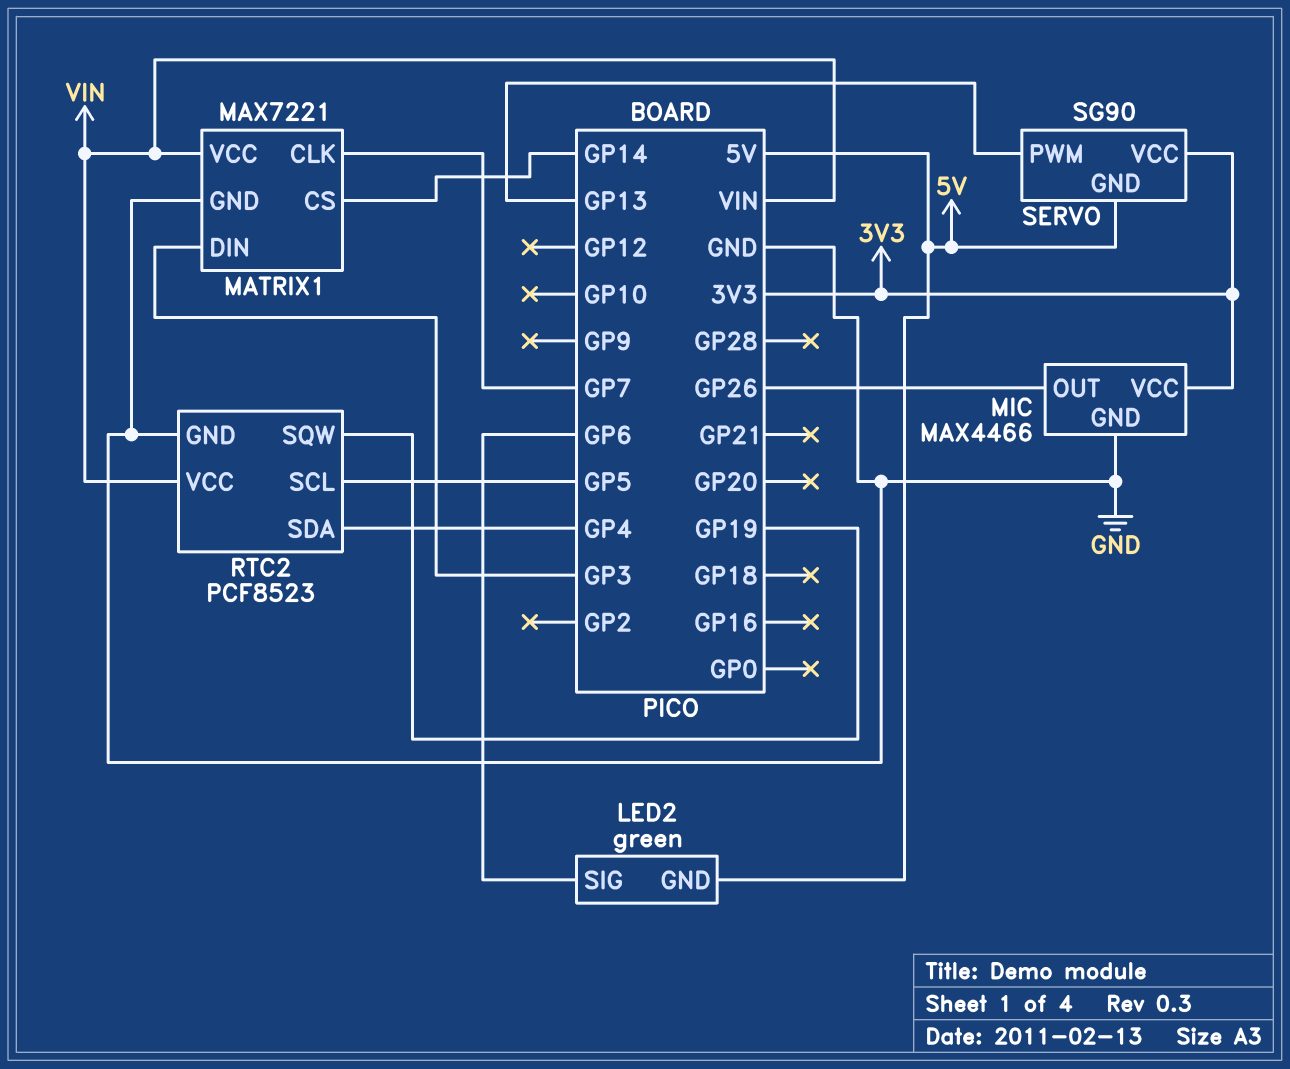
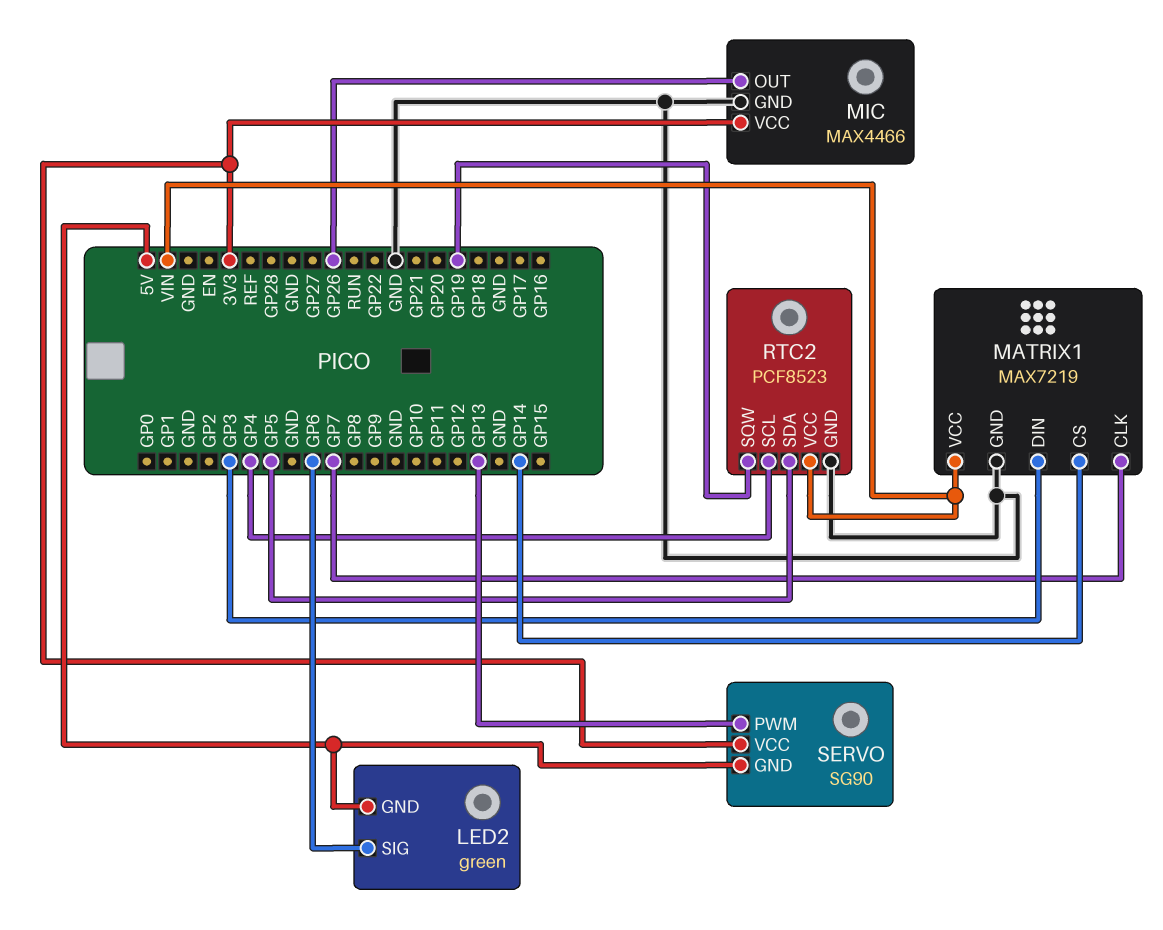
MATRIX1: MAX7221 -> MAX7219
RTC2 pin SCL: GP5 -> GP4
RTC2 pin SDA: GP4 -> GP5

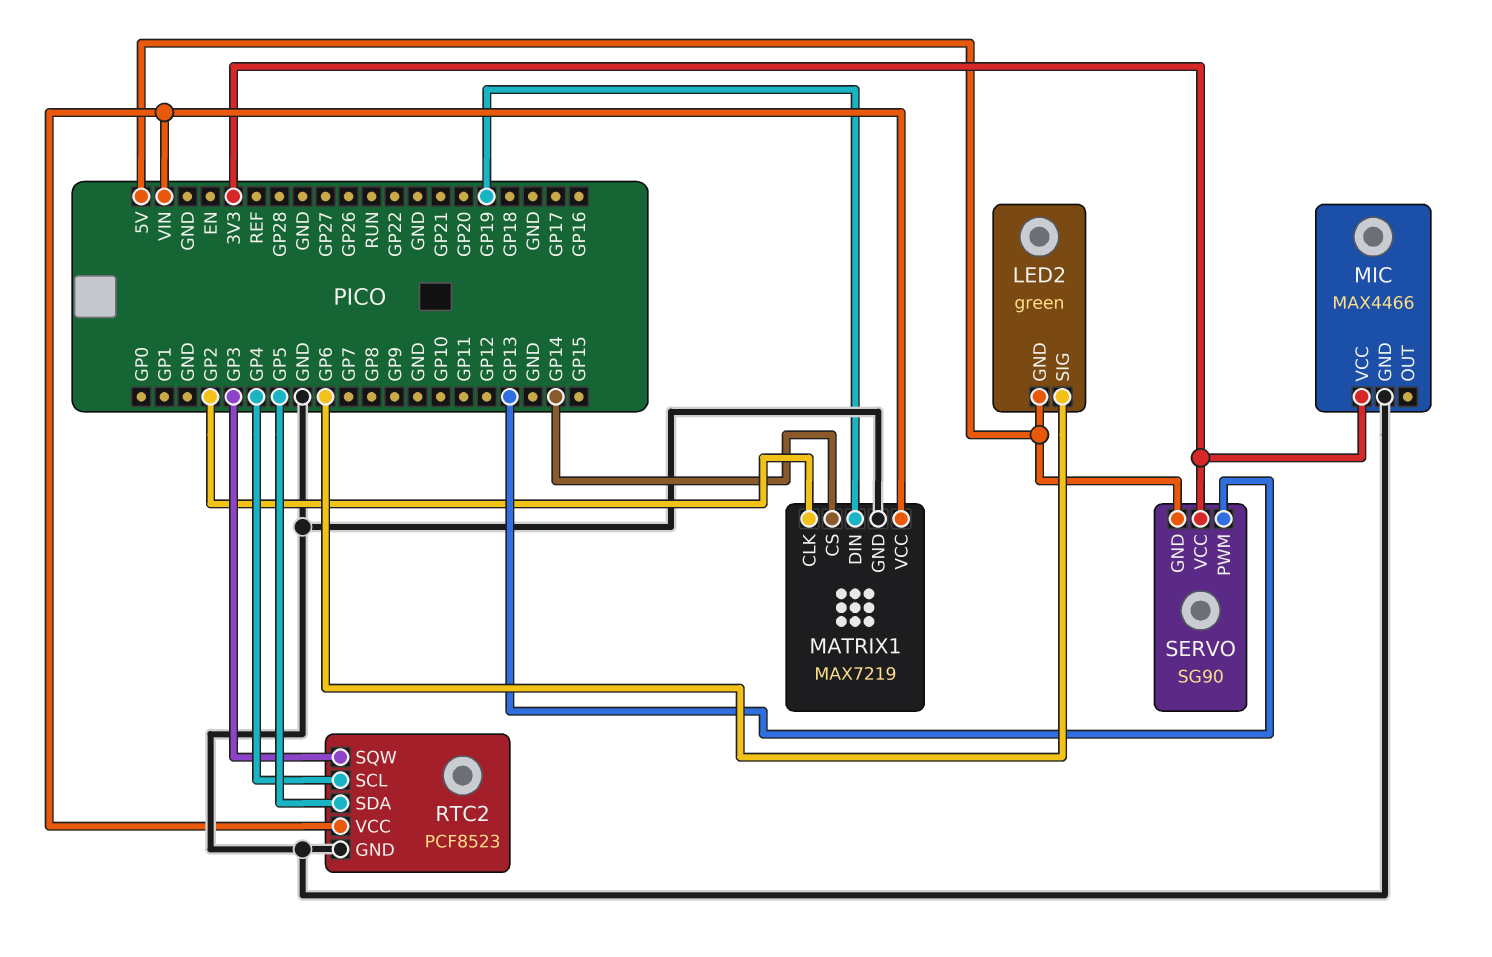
MATRIX1 pin CLK: GP7 -> GP2
MATRIX1 pin DIN: GP3 -> GP19
MIC pin OUT: GP26 -> none
RTC2 pin SQW: GP19 -> GP3

